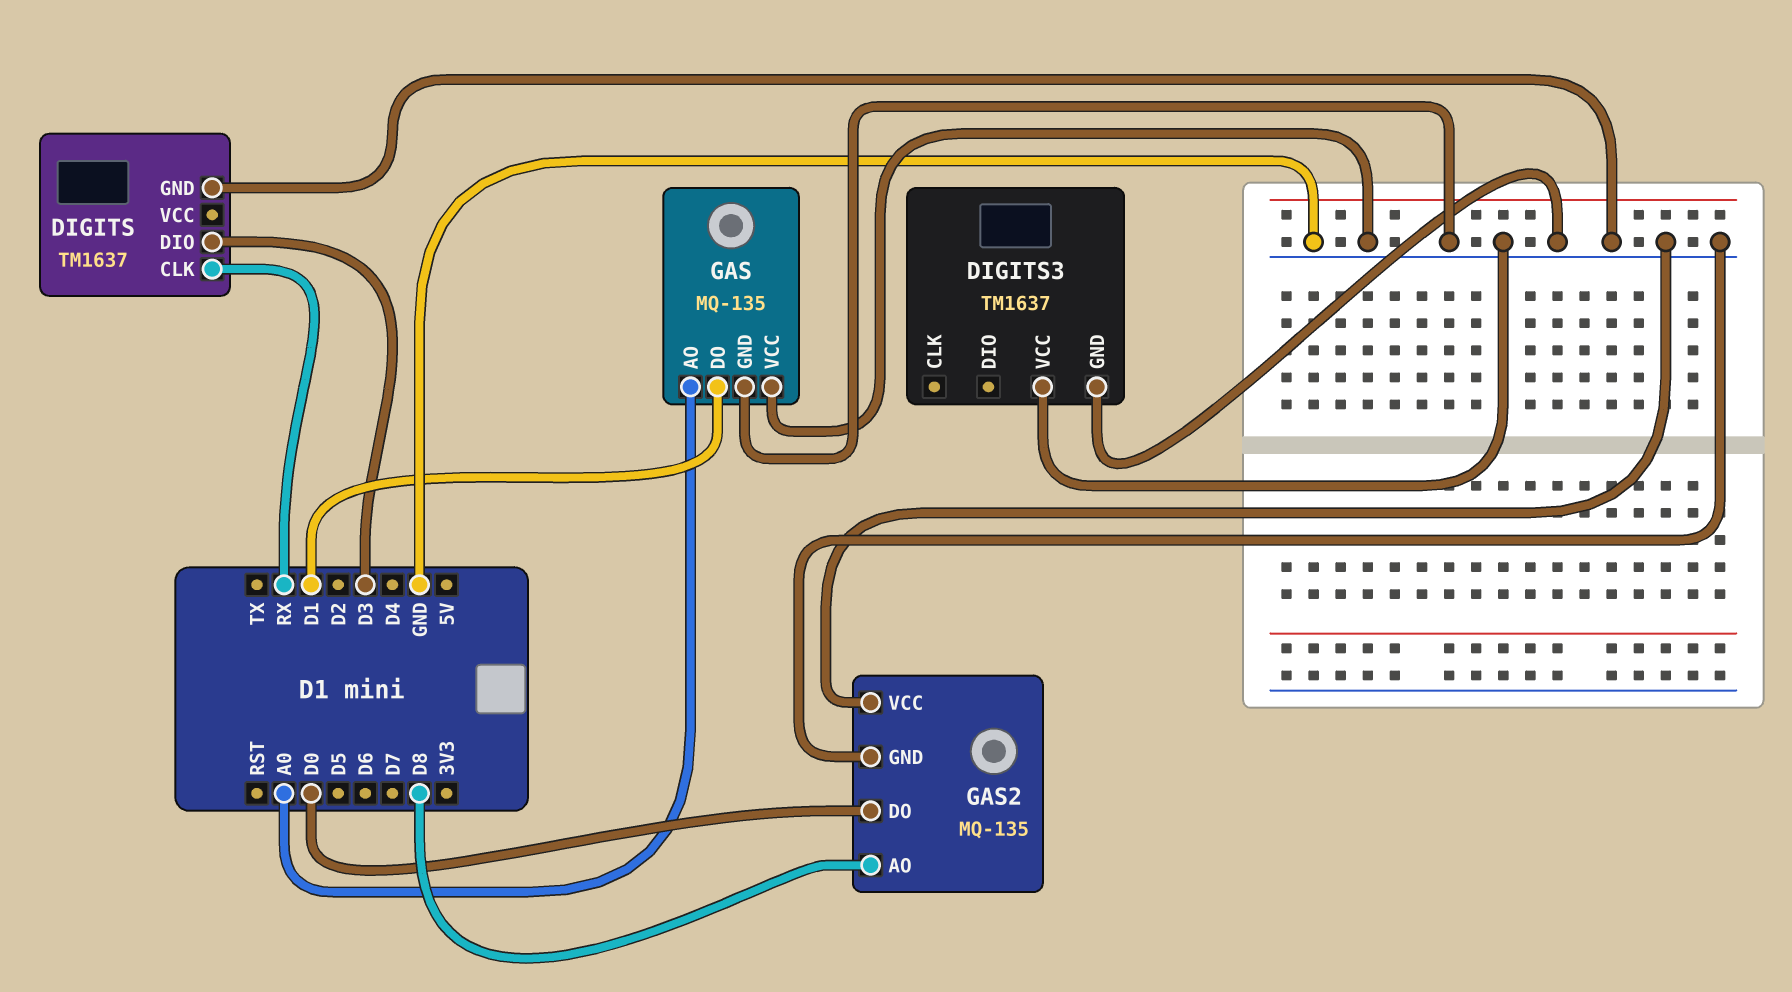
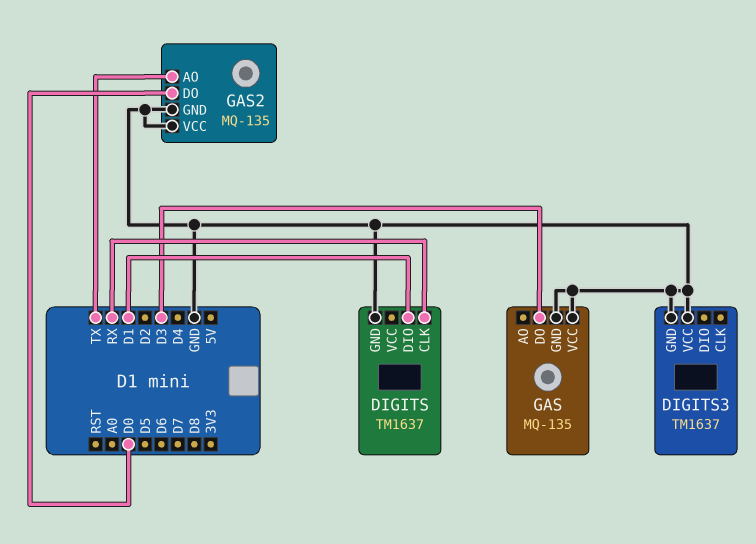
DIGITS pin DIO: D3 -> D1
GAS pin AO: A0 -> none
GAS pin DO: D1 -> D3
GAS2 pin AO: D8 -> TX

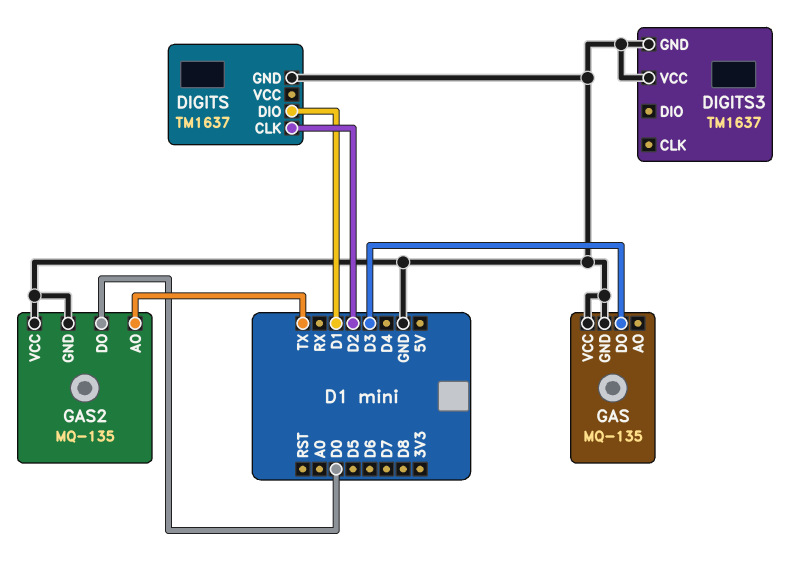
DIGITS pin CLK: RX -> D2

